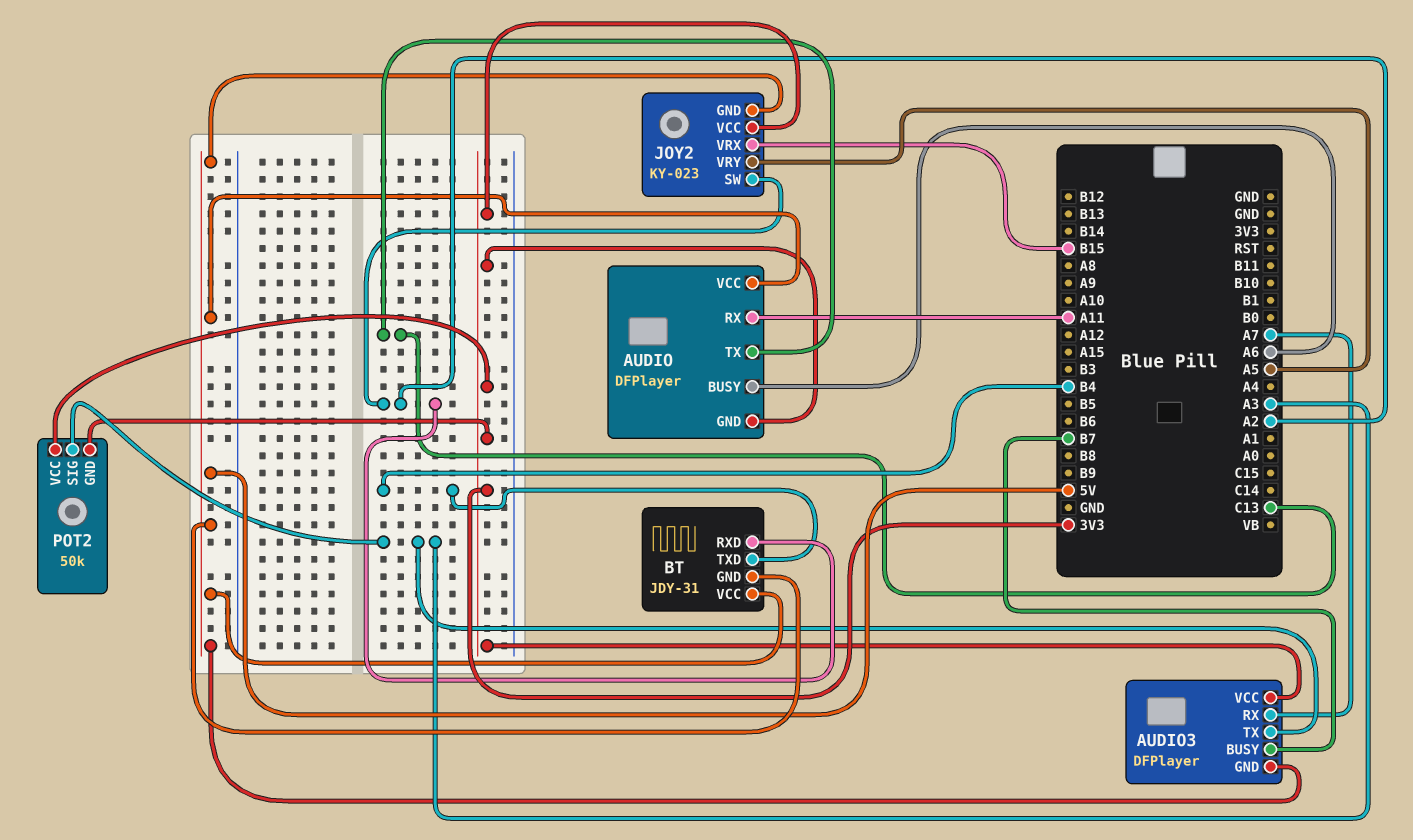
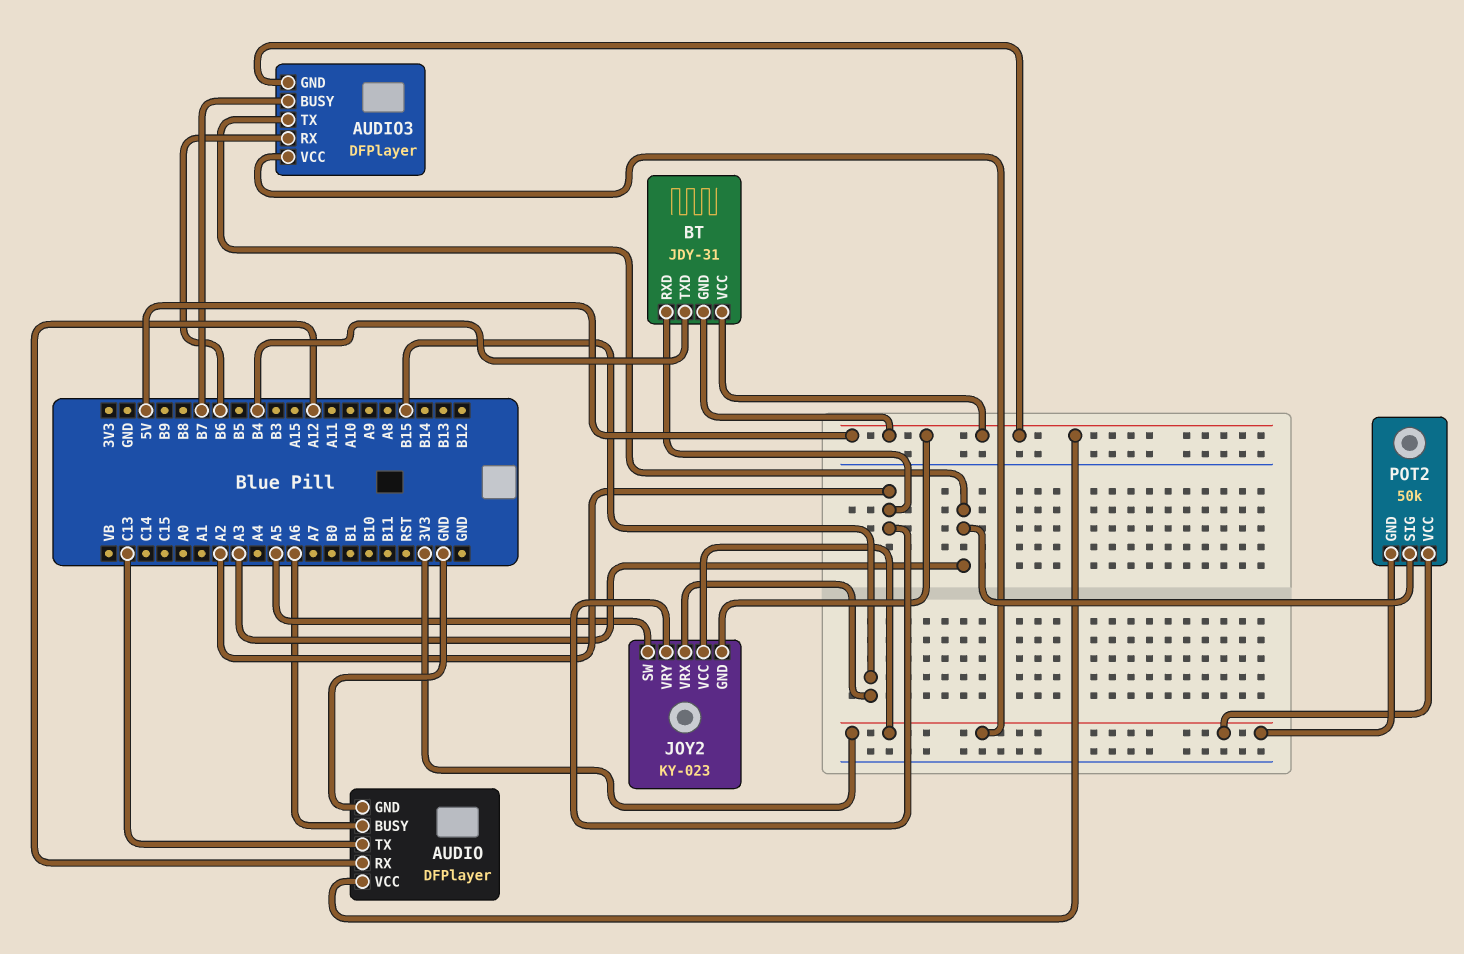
AUDIO pin GND: 3V3 -> GND
AUDIO pin RX: A11 -> A12
AUDIO3 pin RX: A7 -> B6
JOY2 pin SW: A2 -> A5
JOY2 pin VRY: A5 -> A2

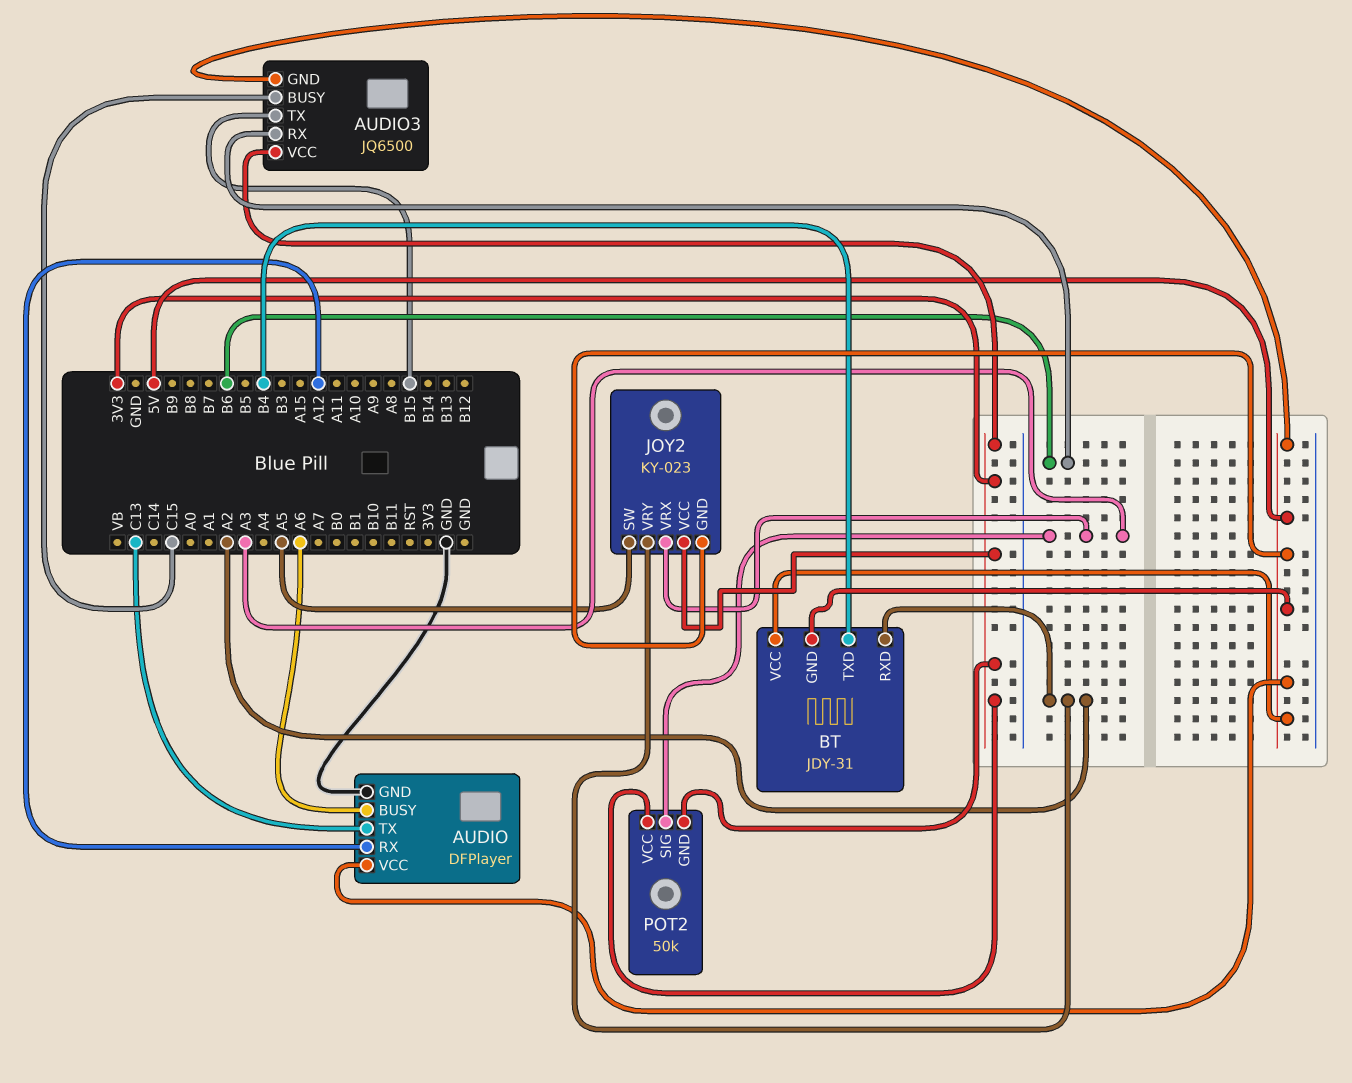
AUDIO3: DFPlayer -> JQ6500
AUDIO3 pin BUSY: B7 -> C15
AUDIO3 pin TX: A3 -> B15
JOY2 pin VRX: B15 -> A3

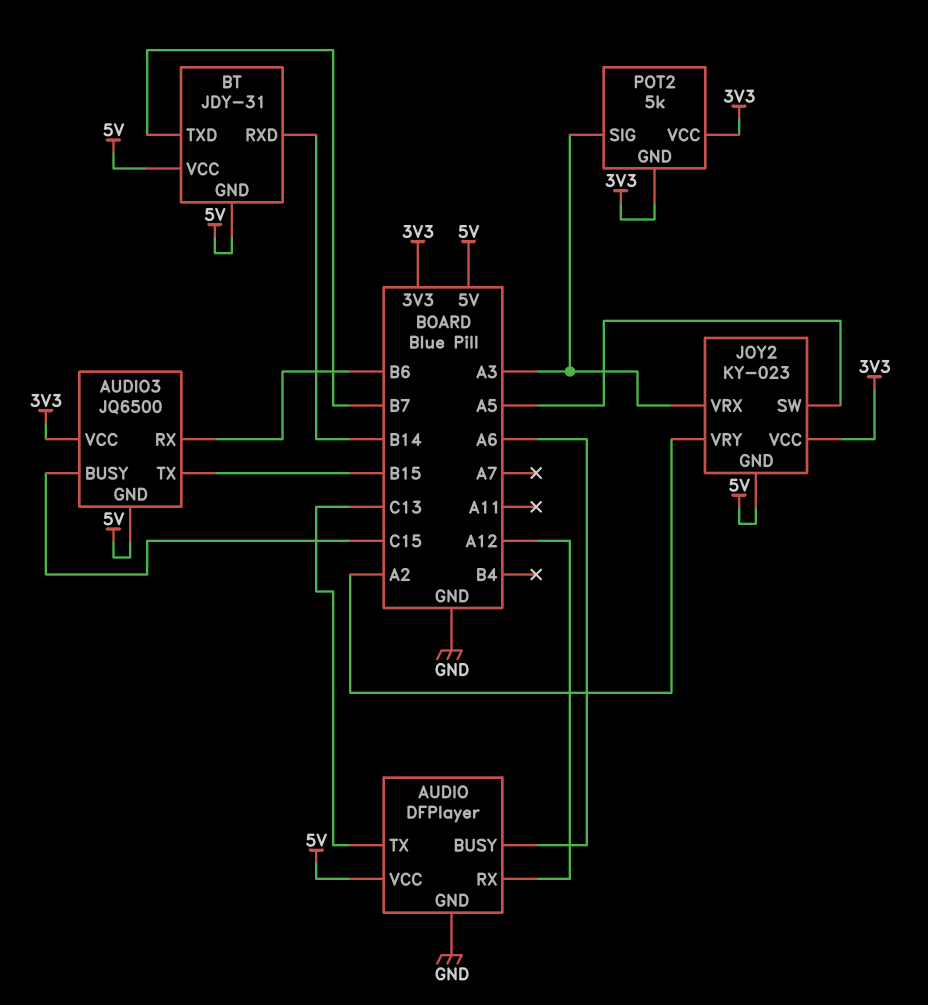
BT pin RXD: A2 -> B14
BT pin TXD: B4 -> B7
POT2: 50k -> 5k

